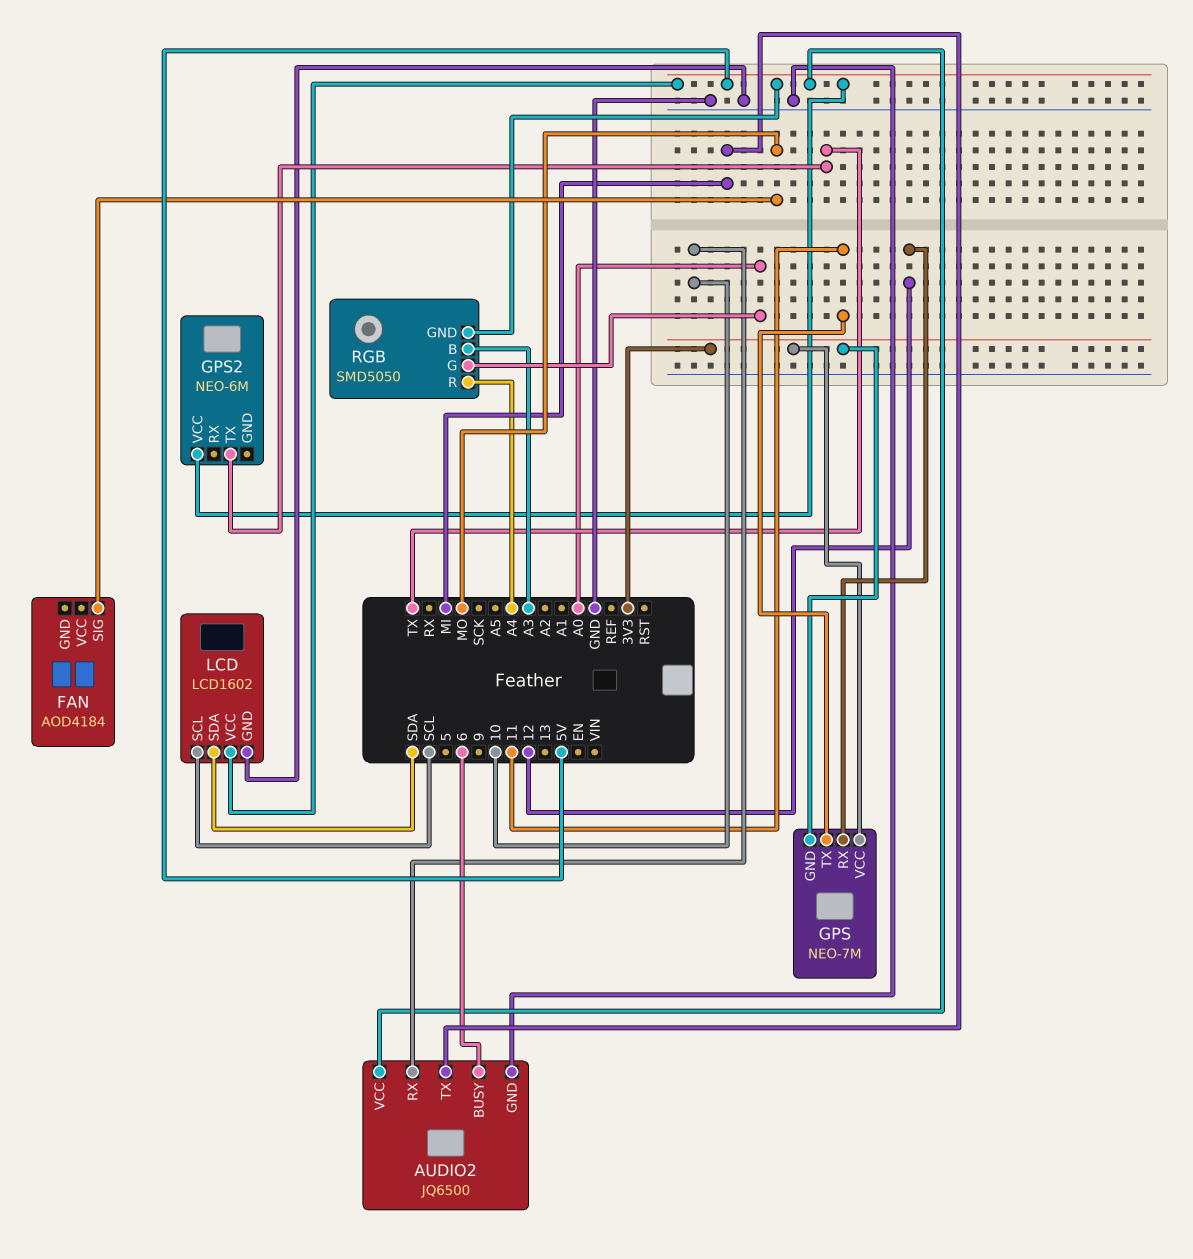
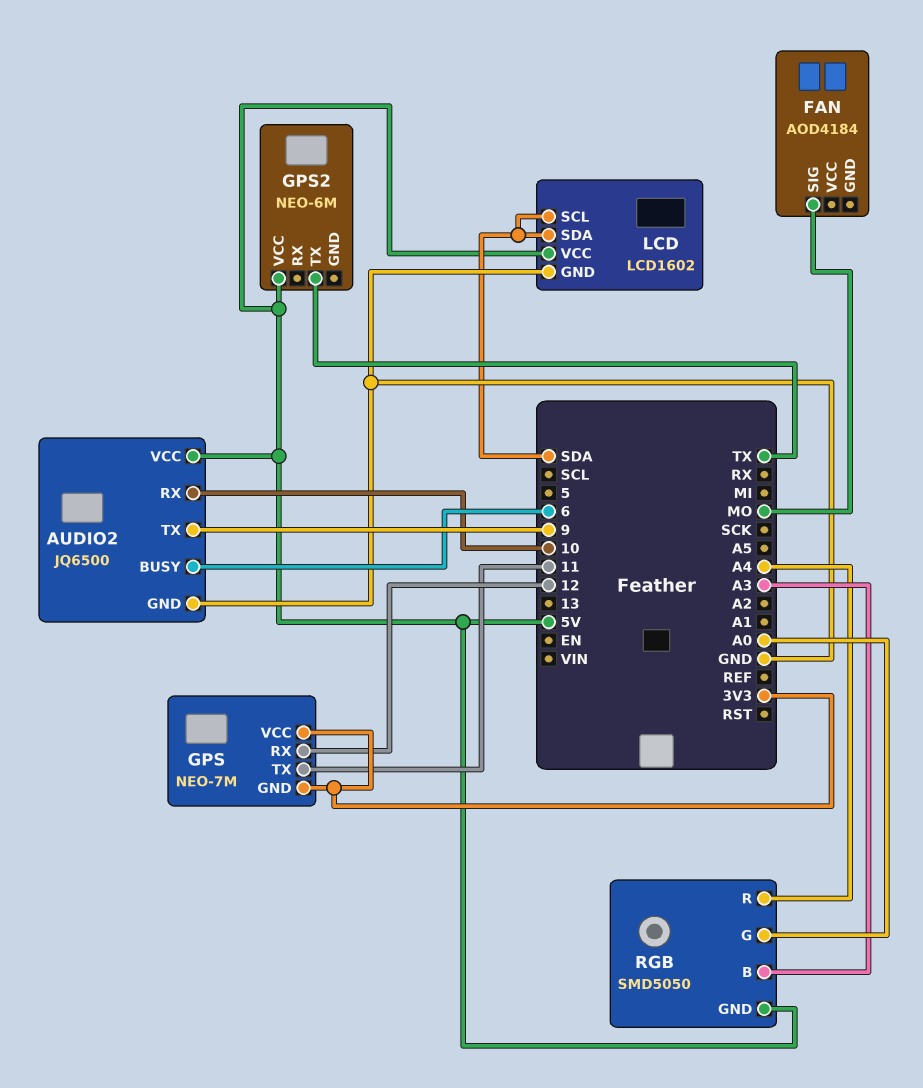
AUDIO2 pin TX: MI -> 9
LCD pin SCL: SCL -> SDA

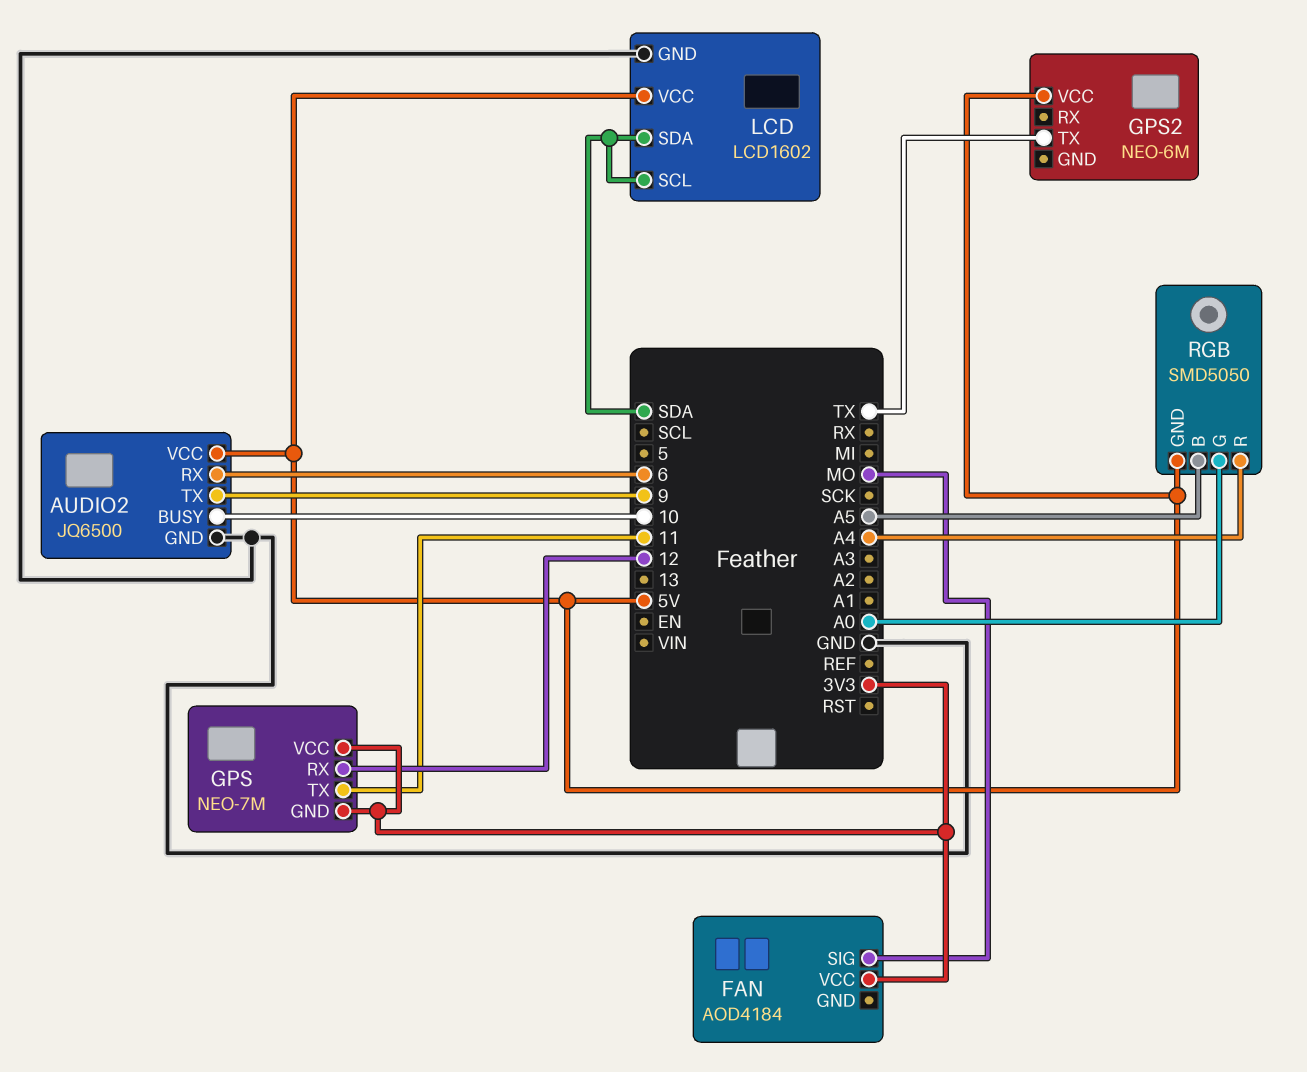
AUDIO2 pin BUSY: 6 -> 10
AUDIO2 pin RX: 10 -> 6
FAN pin VCC: none -> 3V3
RGB pin B: A3 -> A5

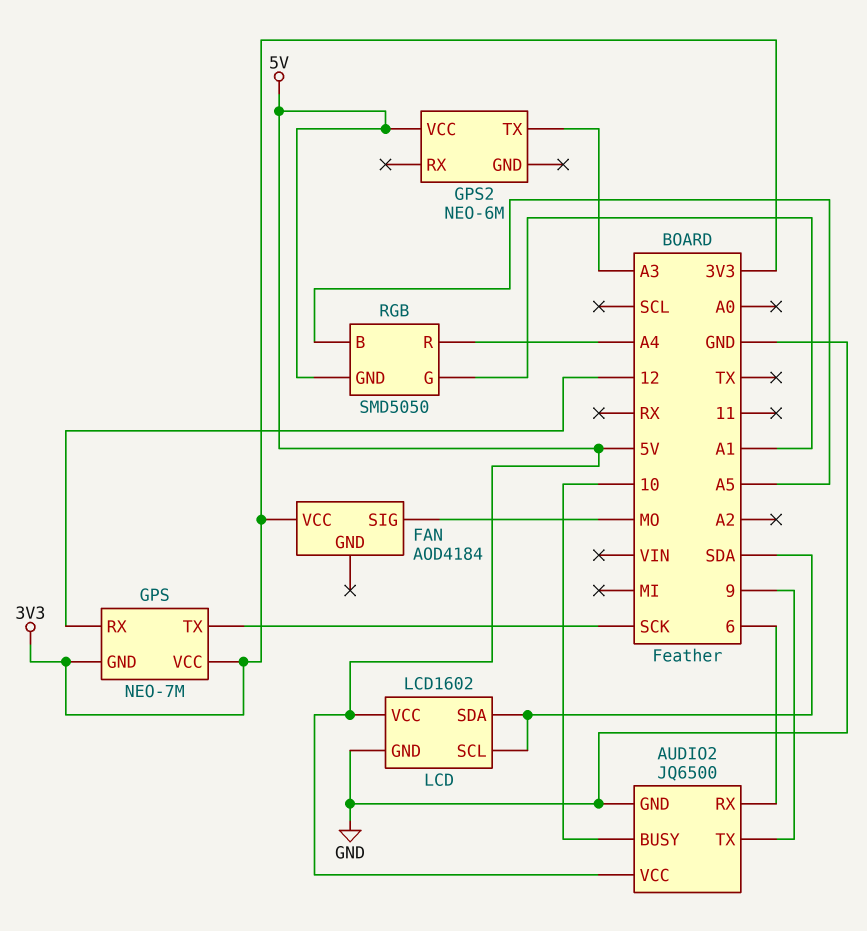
GPS pin TX: 11 -> SCK
GPS2 pin TX: TX -> A3
RGB pin G: A0 -> A1

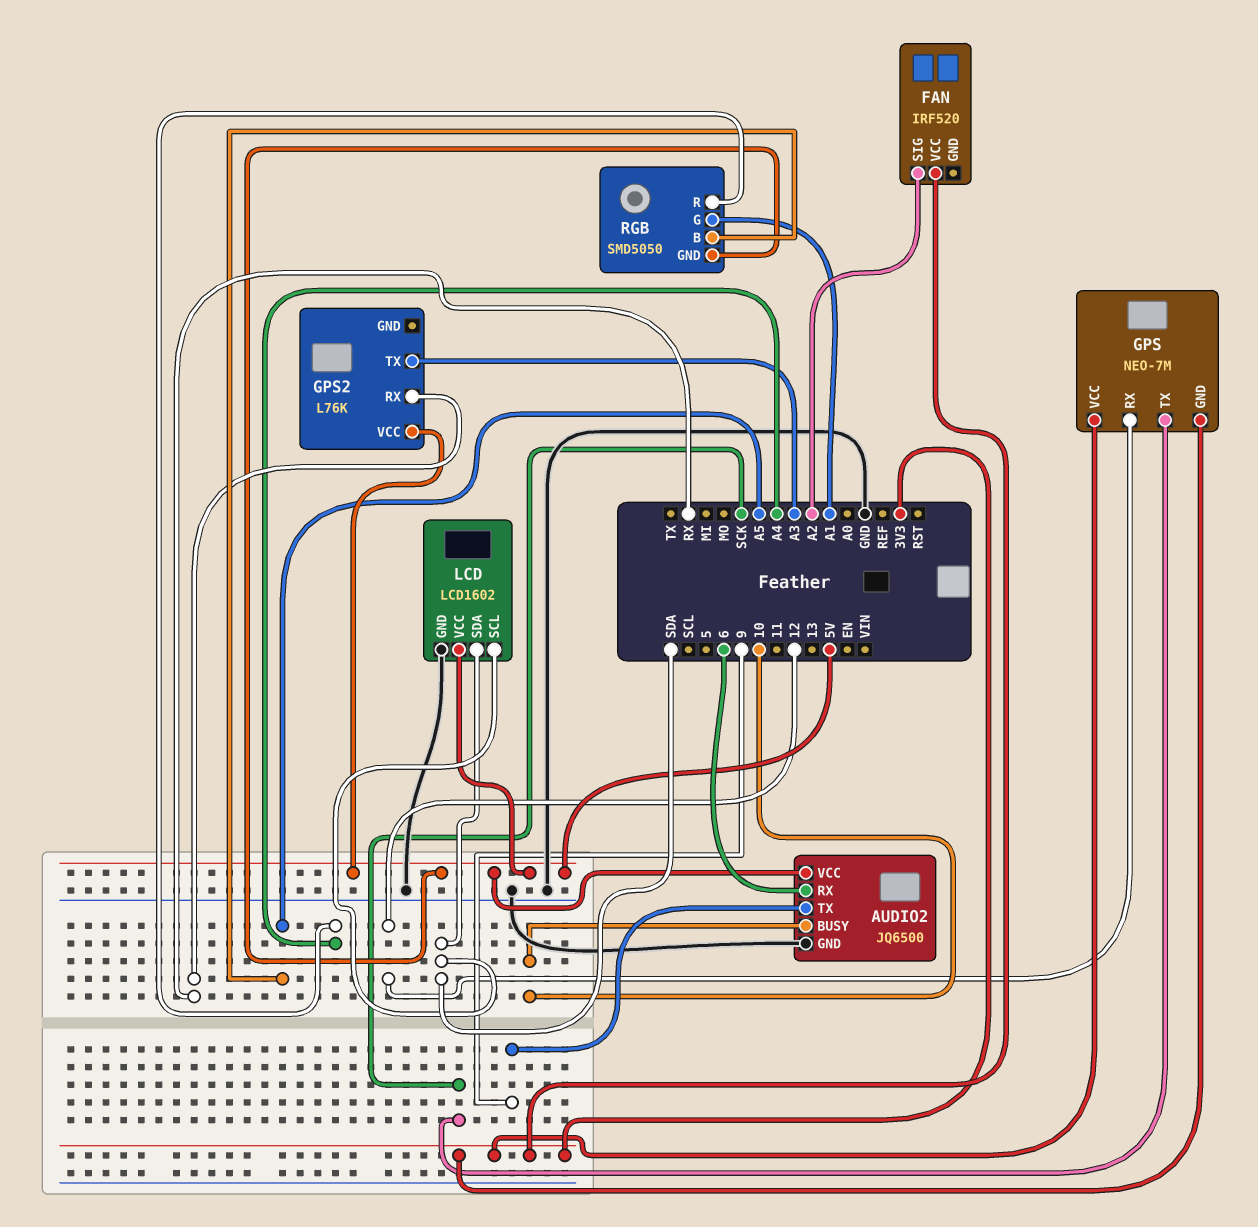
FAN: AOD4184 -> IRF520
FAN pin SIG: MO -> A2
GPS2: NEO-6M -> L76K
GPS2 pin RX: none -> RX

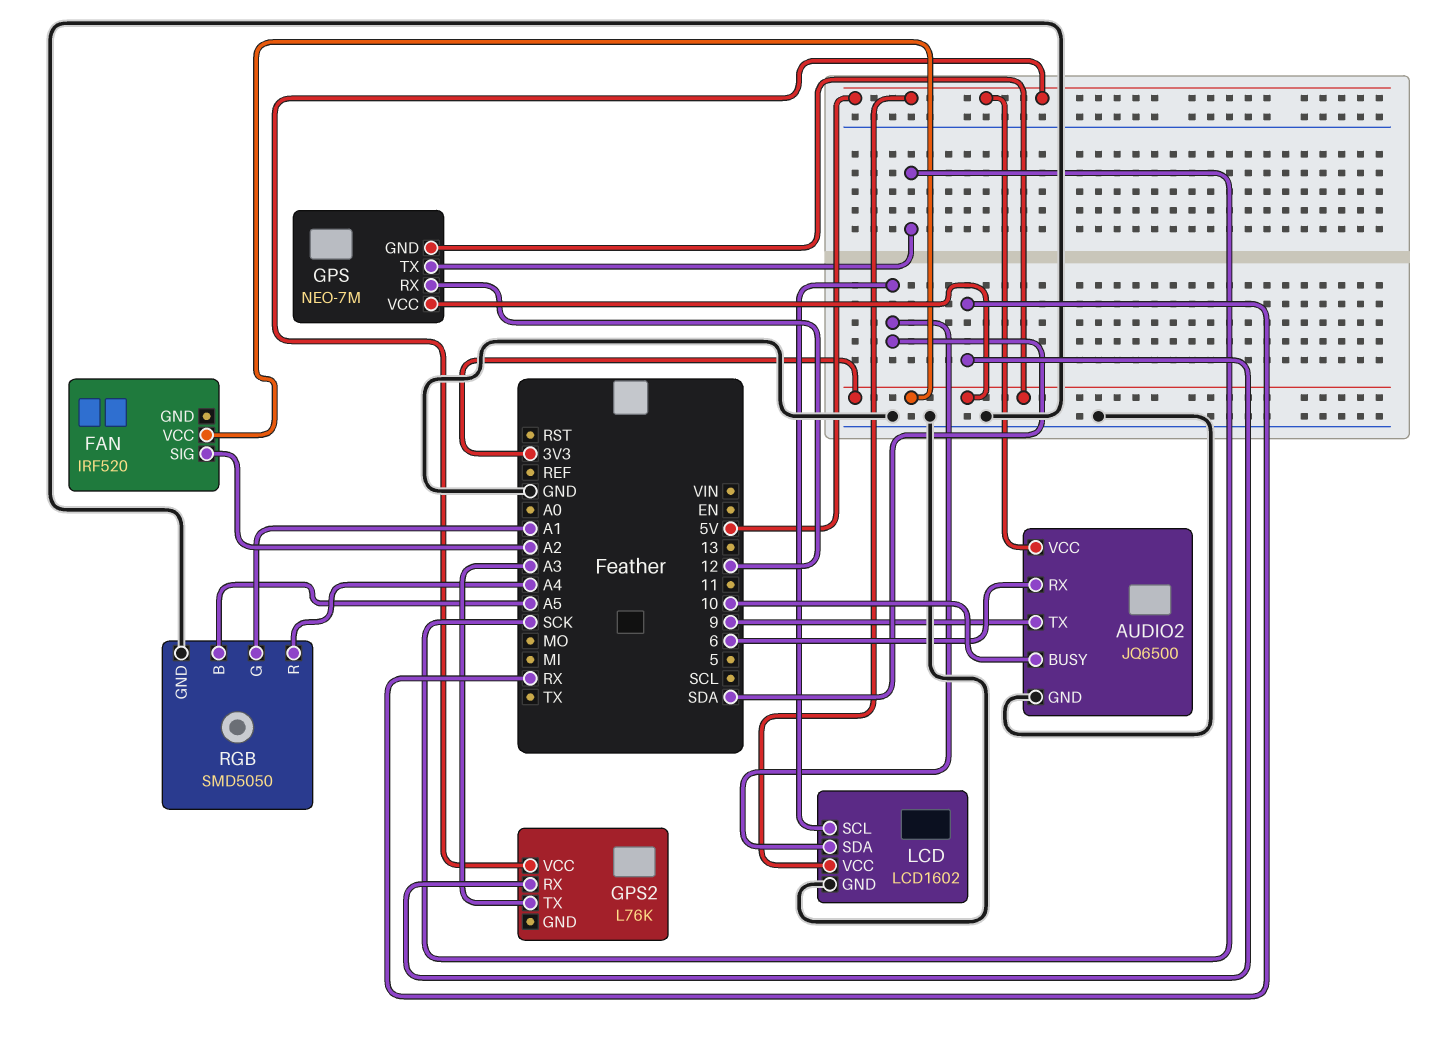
RGB pin GND: 5V -> GND

